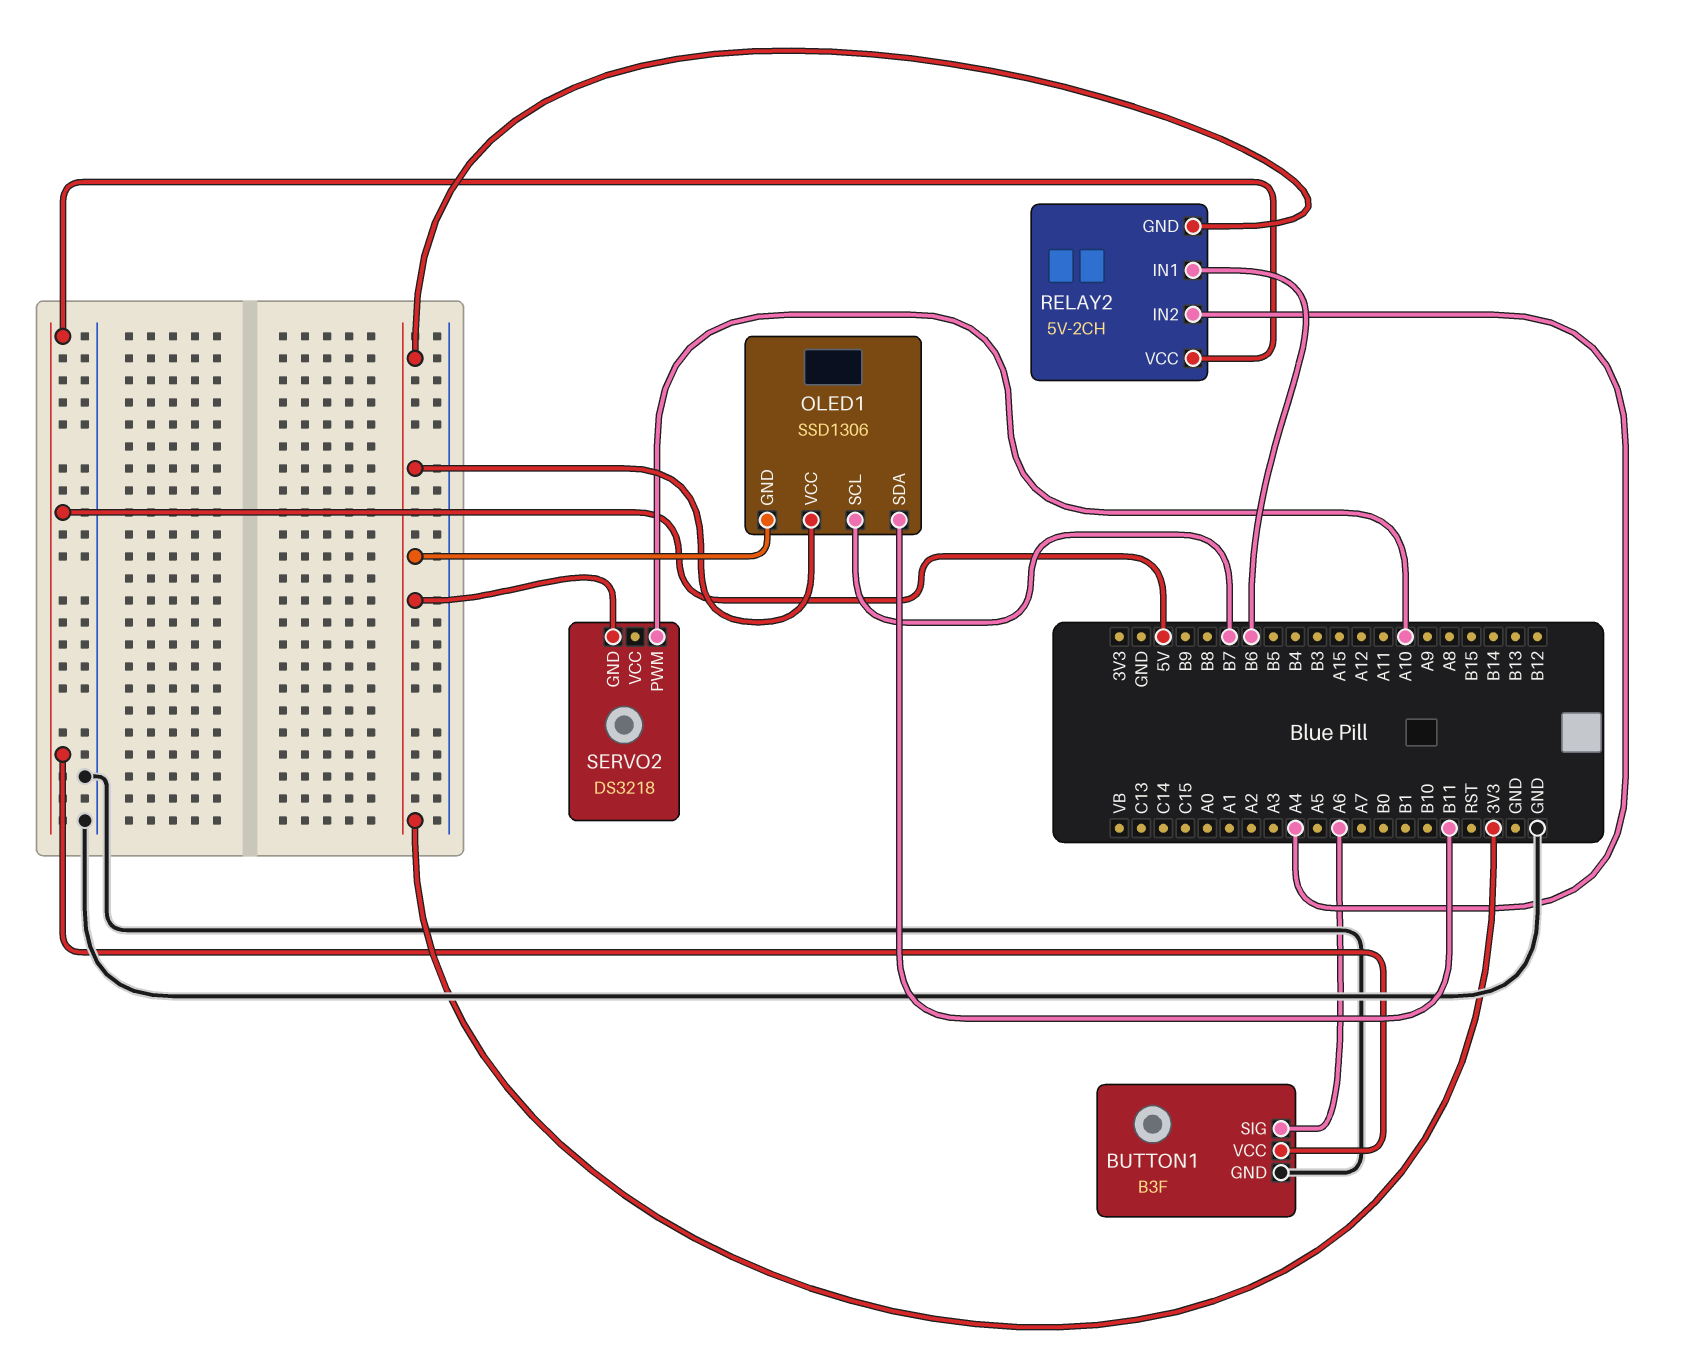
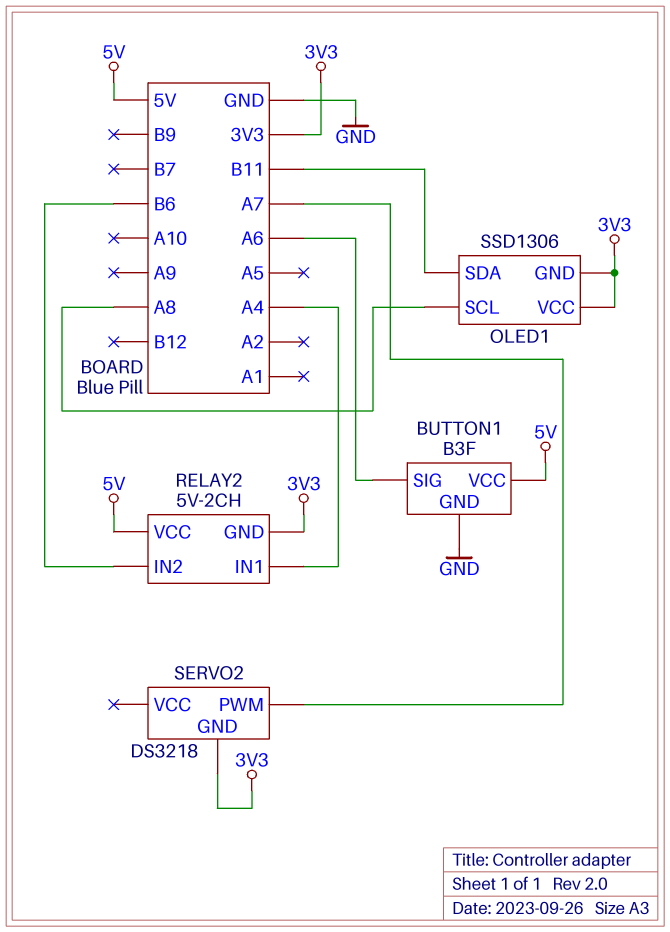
OLED1 pin SCL: B7 -> A8
RELAY2 pin IN1: B6 -> A4
RELAY2 pin IN2: A4 -> B6
SERVO2 pin PWM: A10 -> A7

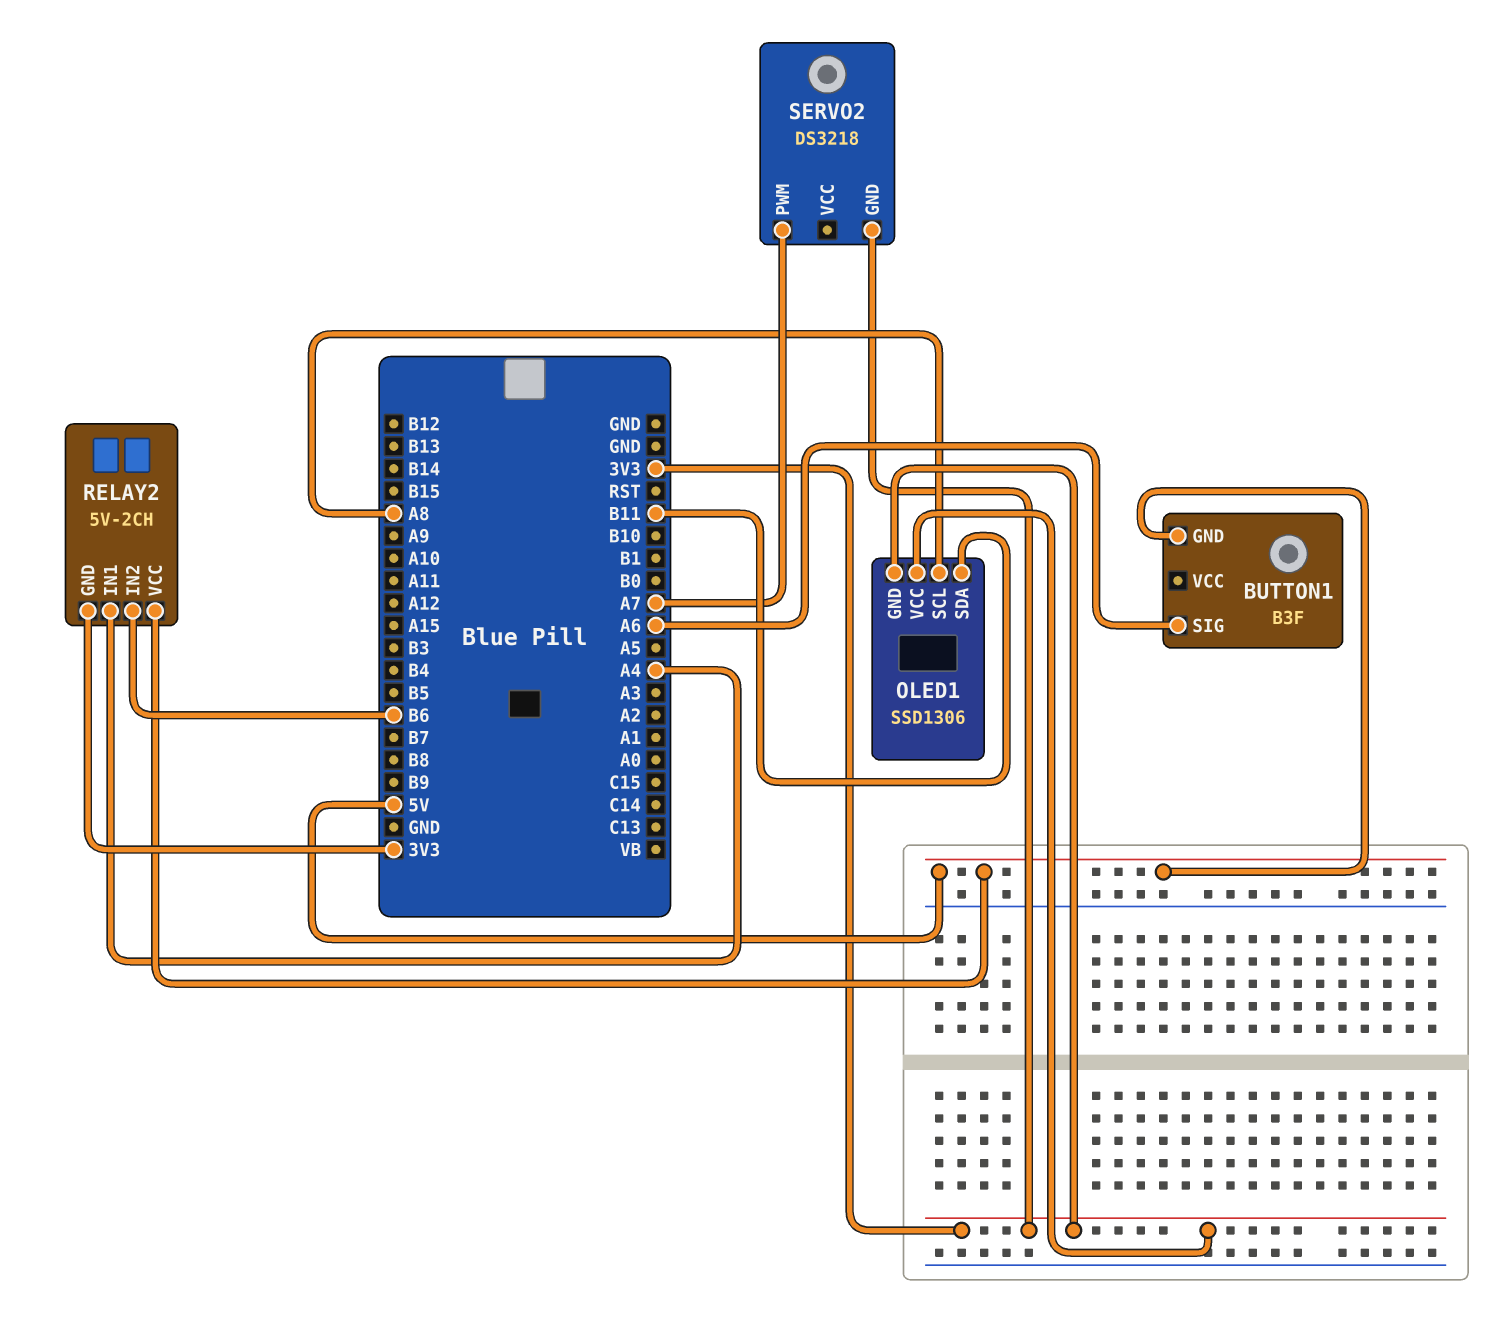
BUTTON1 pin GND: GND -> 5V
BUTTON1 pin VCC: 5V -> none

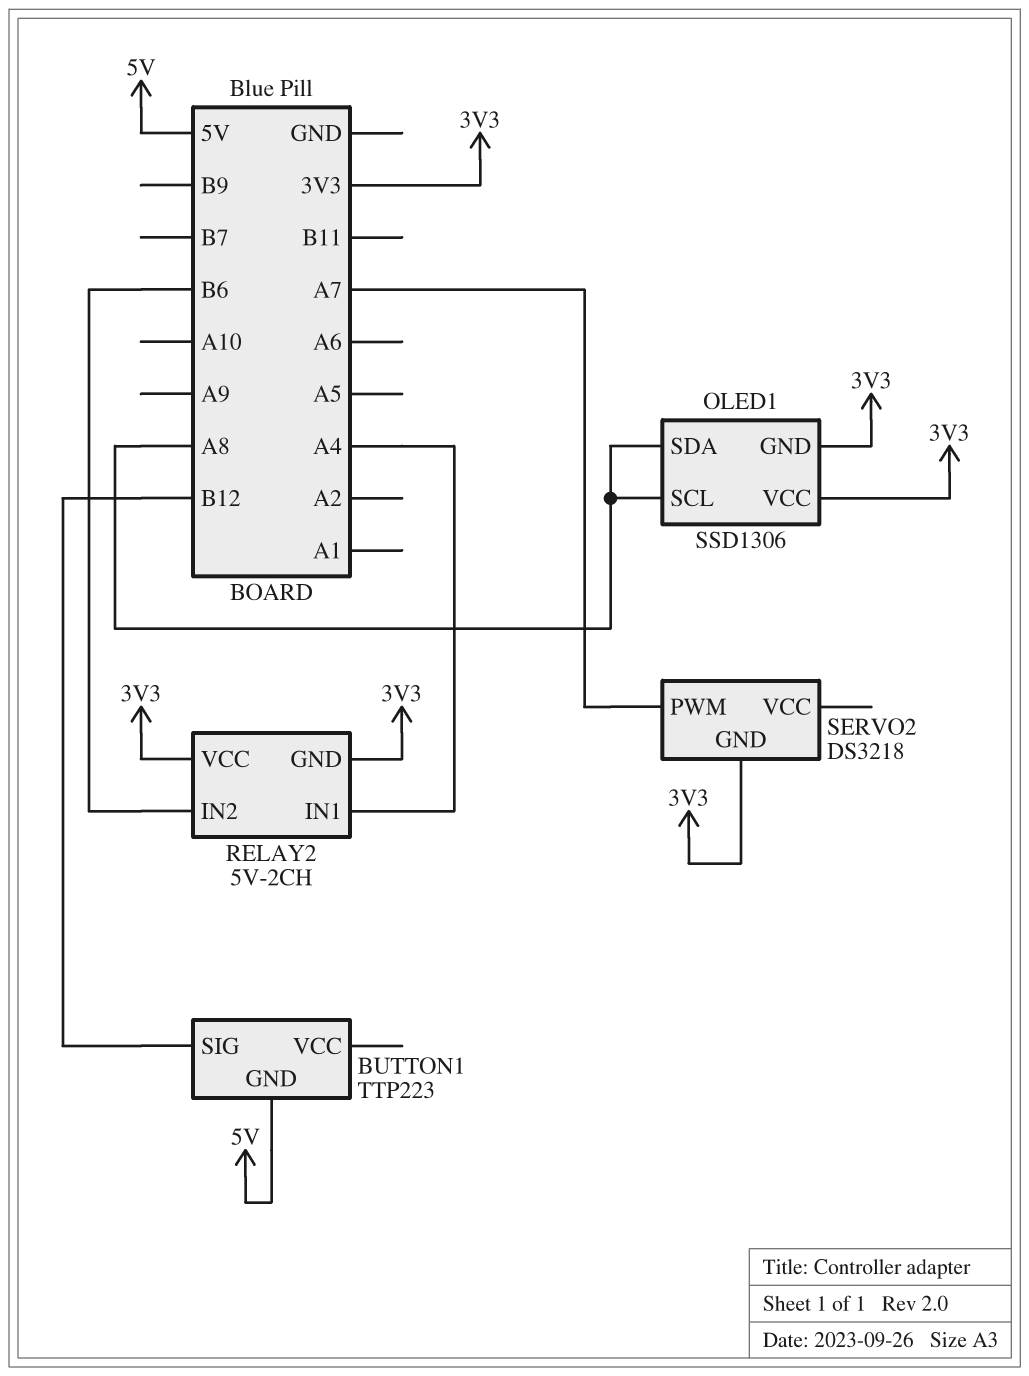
BUTTON1: B3F -> TTP223
BUTTON1 pin SIG: A6 -> B12
OLED1 pin SDA: B11 -> A8
RELAY2 pin VCC: 5V -> 3V3

